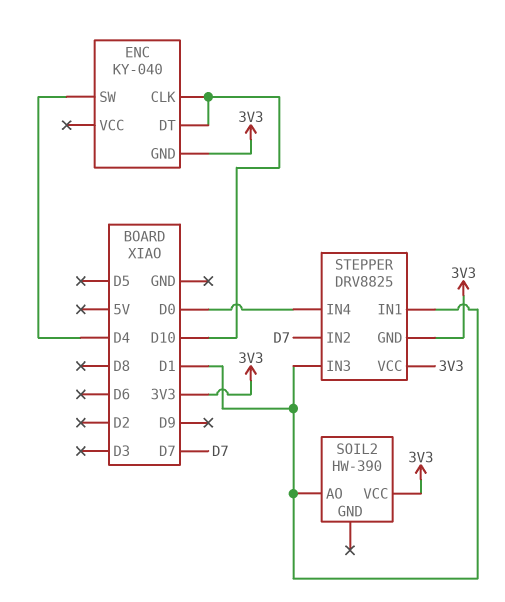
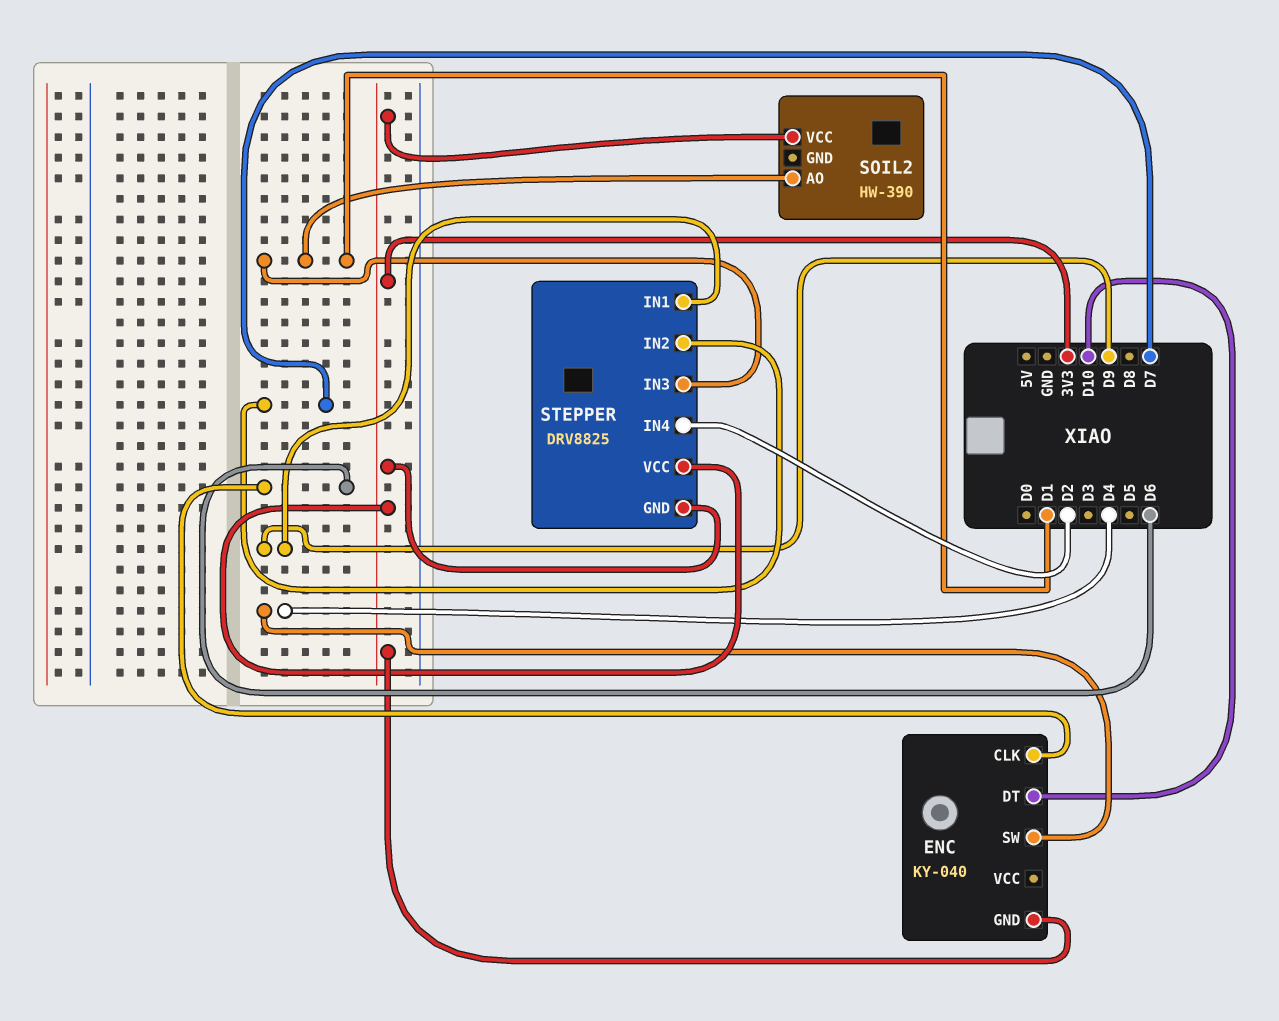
ENC pin CLK: D10 -> D6
STEPPER pin IN1: D1 -> D9
STEPPER pin IN4: D0 -> D2

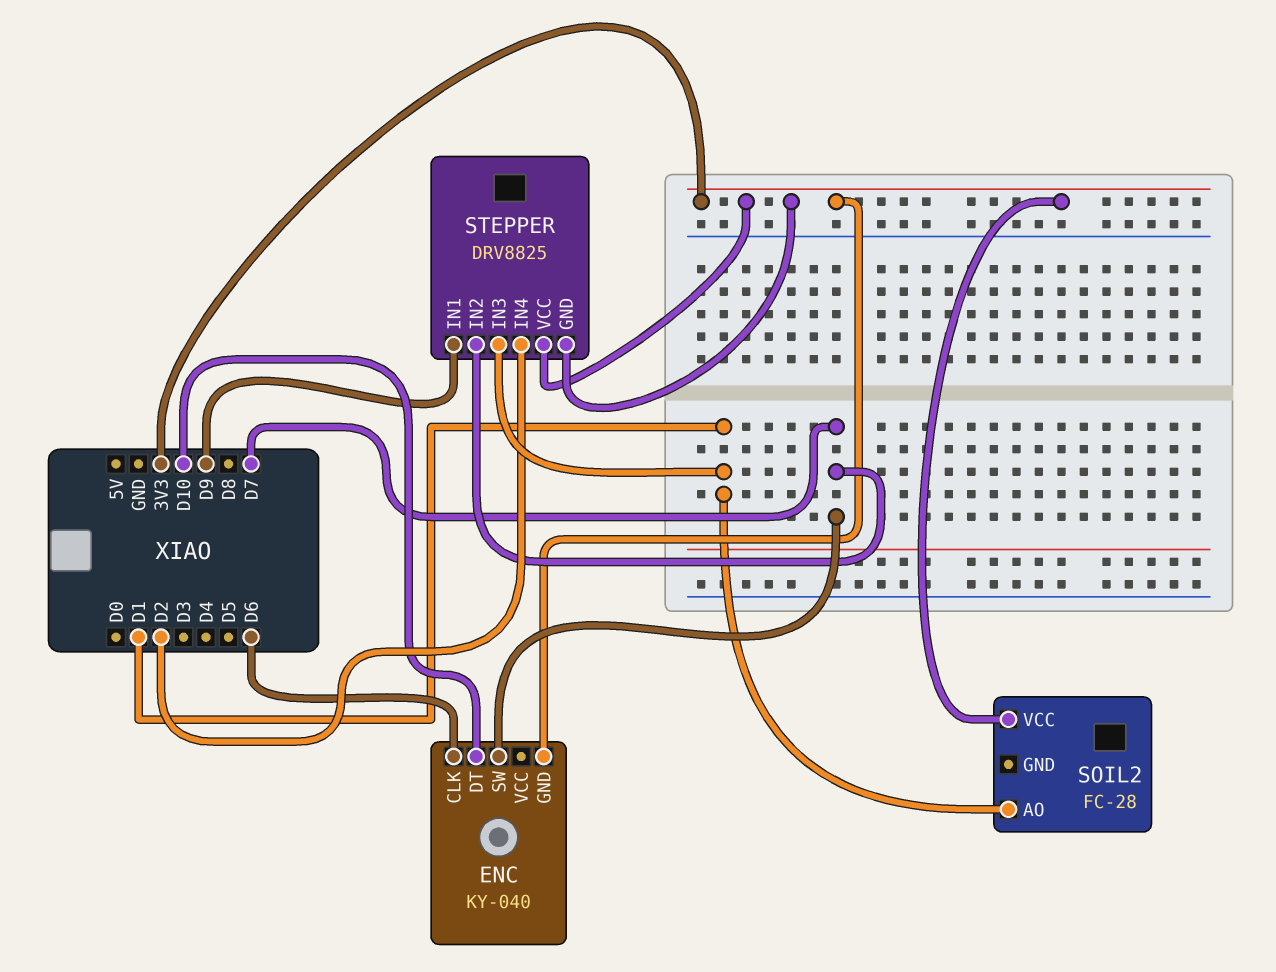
ENC pin SW: D4 -> D7
SOIL2: HW-390 -> FC-28

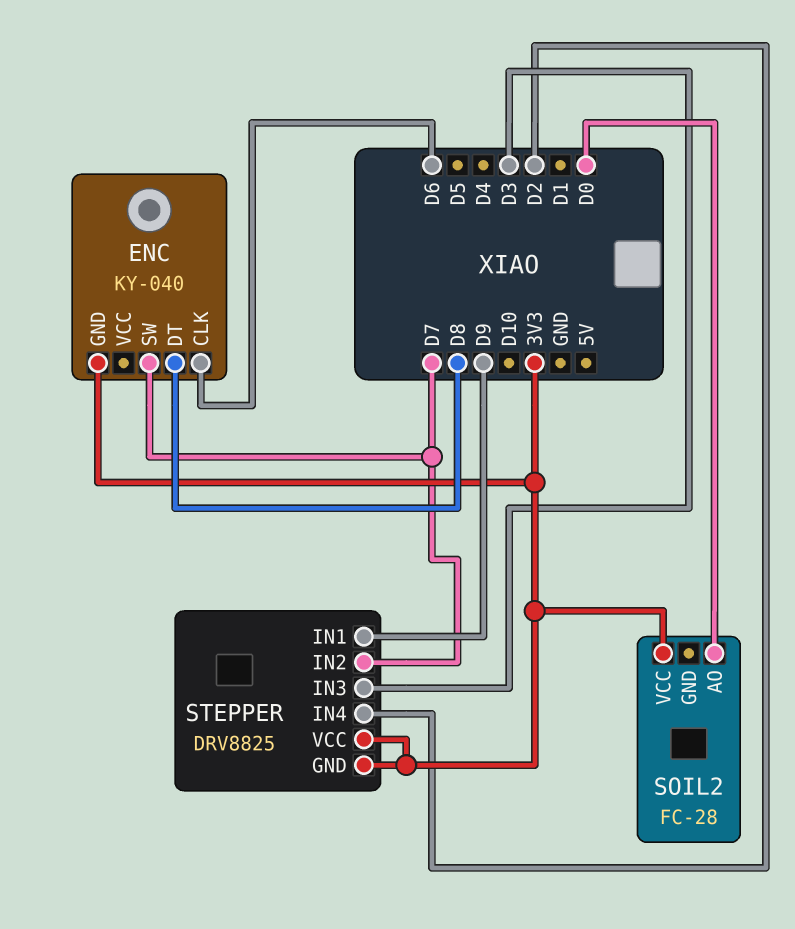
ENC pin DT: D10 -> D8
SOIL2 pin AO: D1 -> D0
STEPPER pin IN3: D1 -> D3

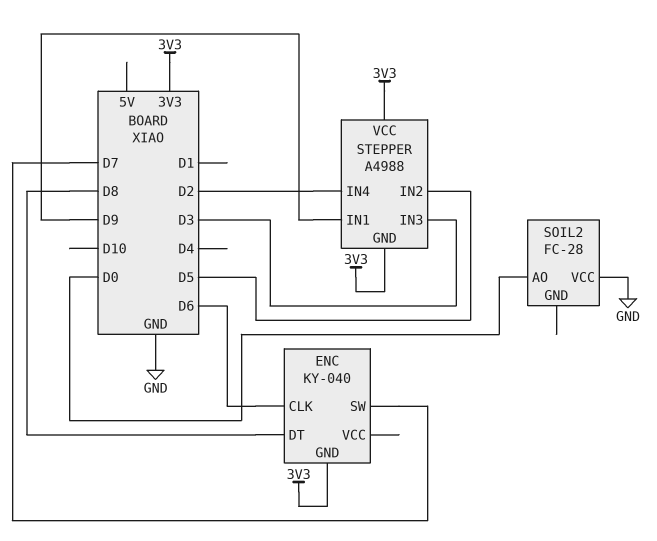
SOIL2 pin VCC: 3V3 -> GND
STEPPER: DRV8825 -> A4988
STEPPER pin IN2: D7 -> D5

